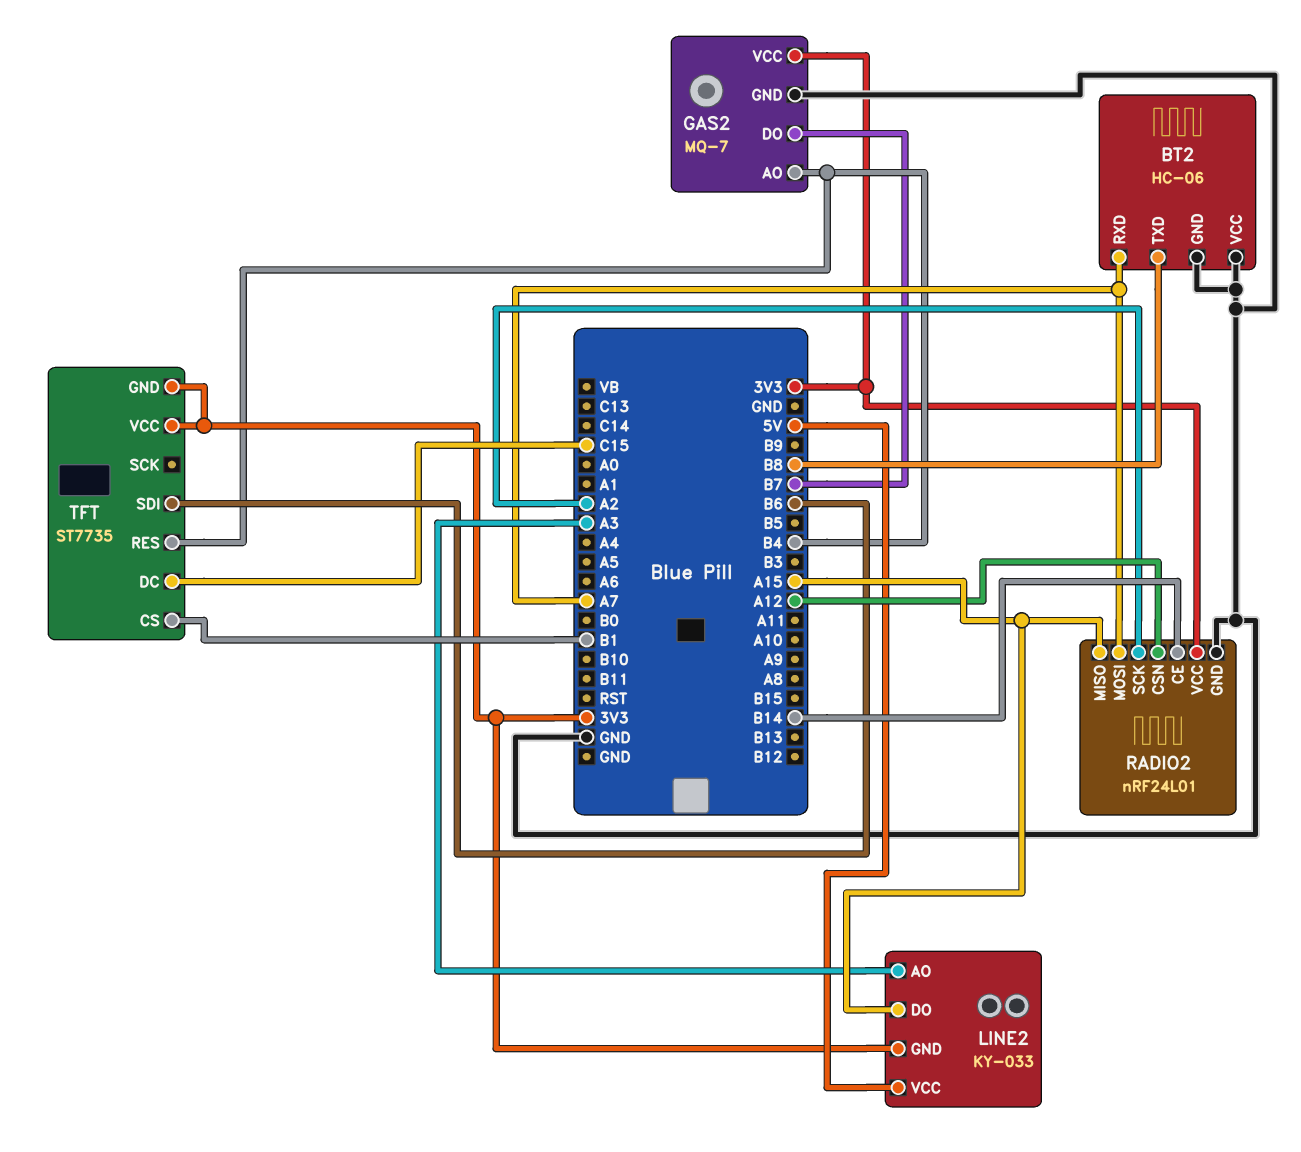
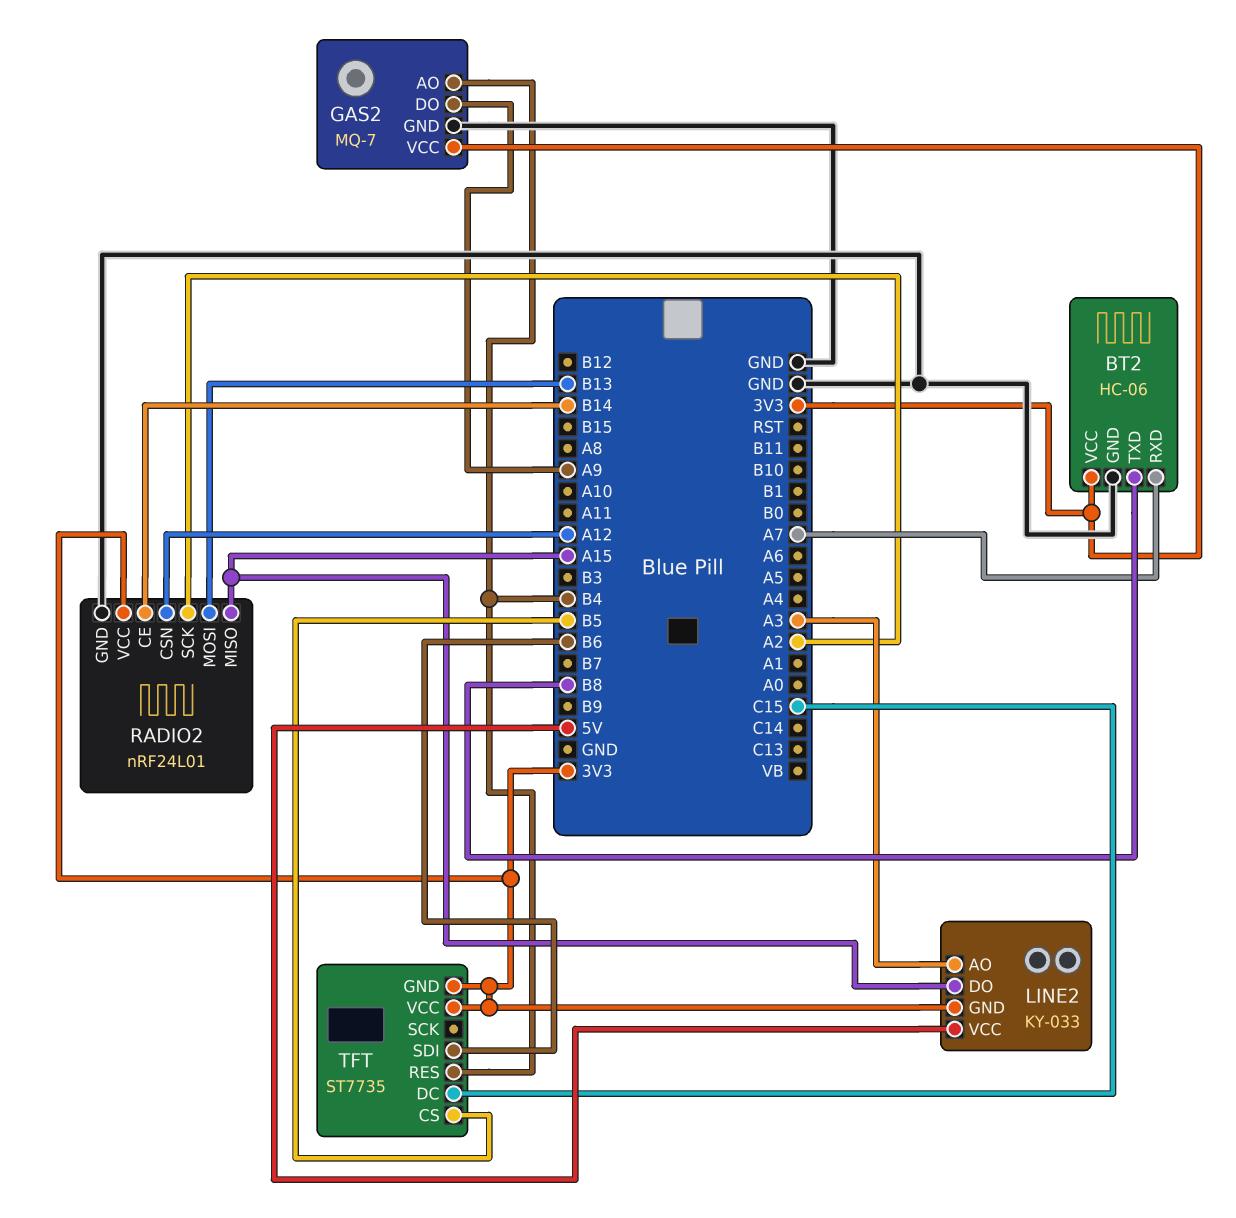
BT2 pin VCC: GND -> 3V3
GAS2 pin DO: B7 -> A9
RADIO2 pin MOSI: A7 -> B13
TFT pin CS: B1 -> B5

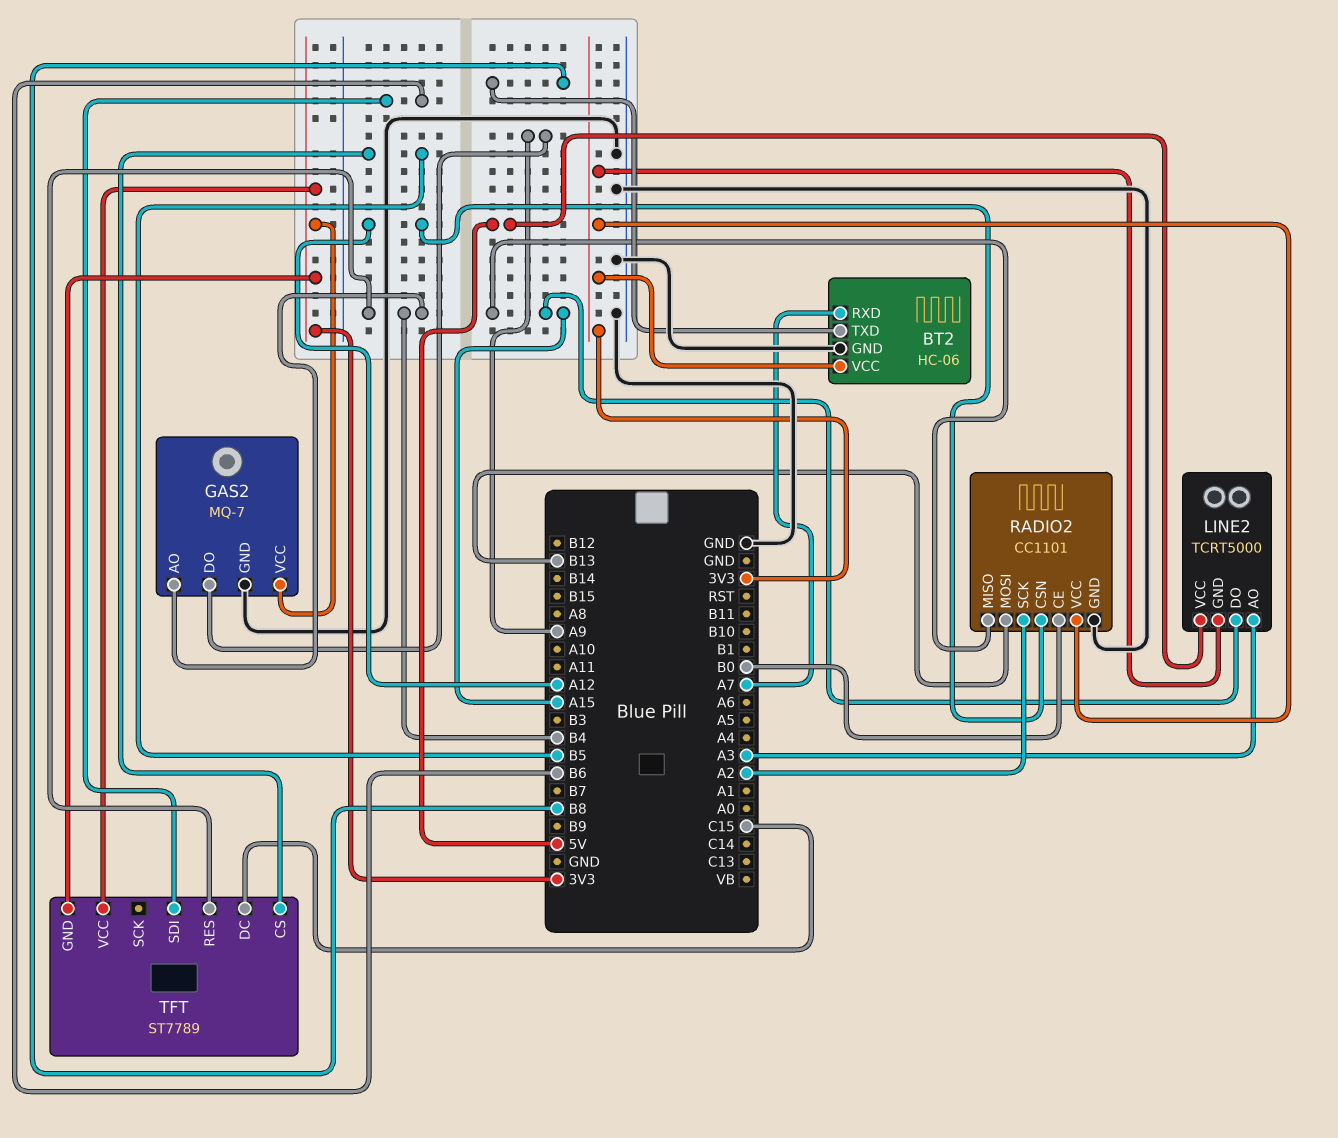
LINE2: KY-033 -> TCRT5000
RADIO2: nRF24L01 -> CC1101
RADIO2 pin CE: B14 -> B0
TFT: ST7735 -> ST7789

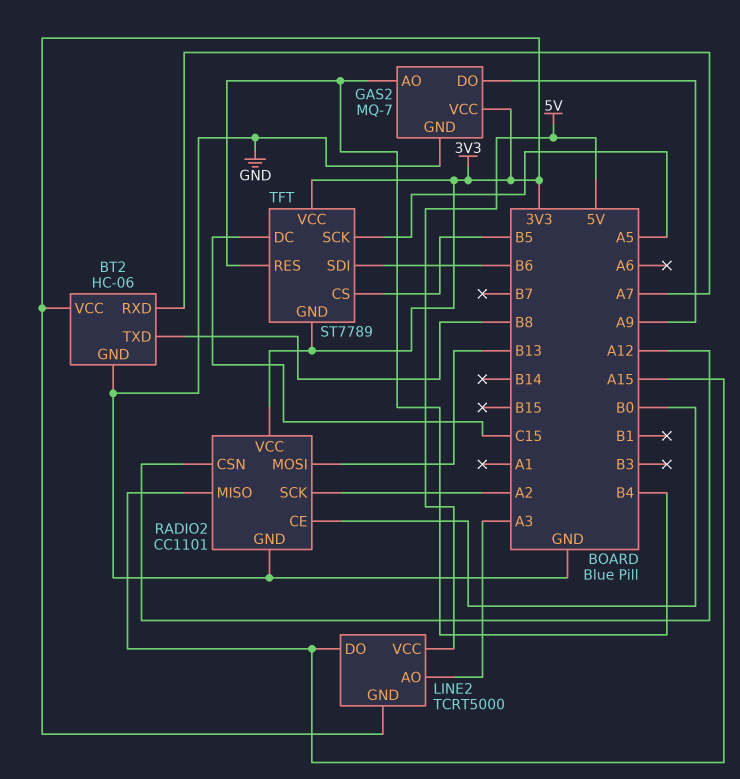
TFT pin SCK: none -> A5

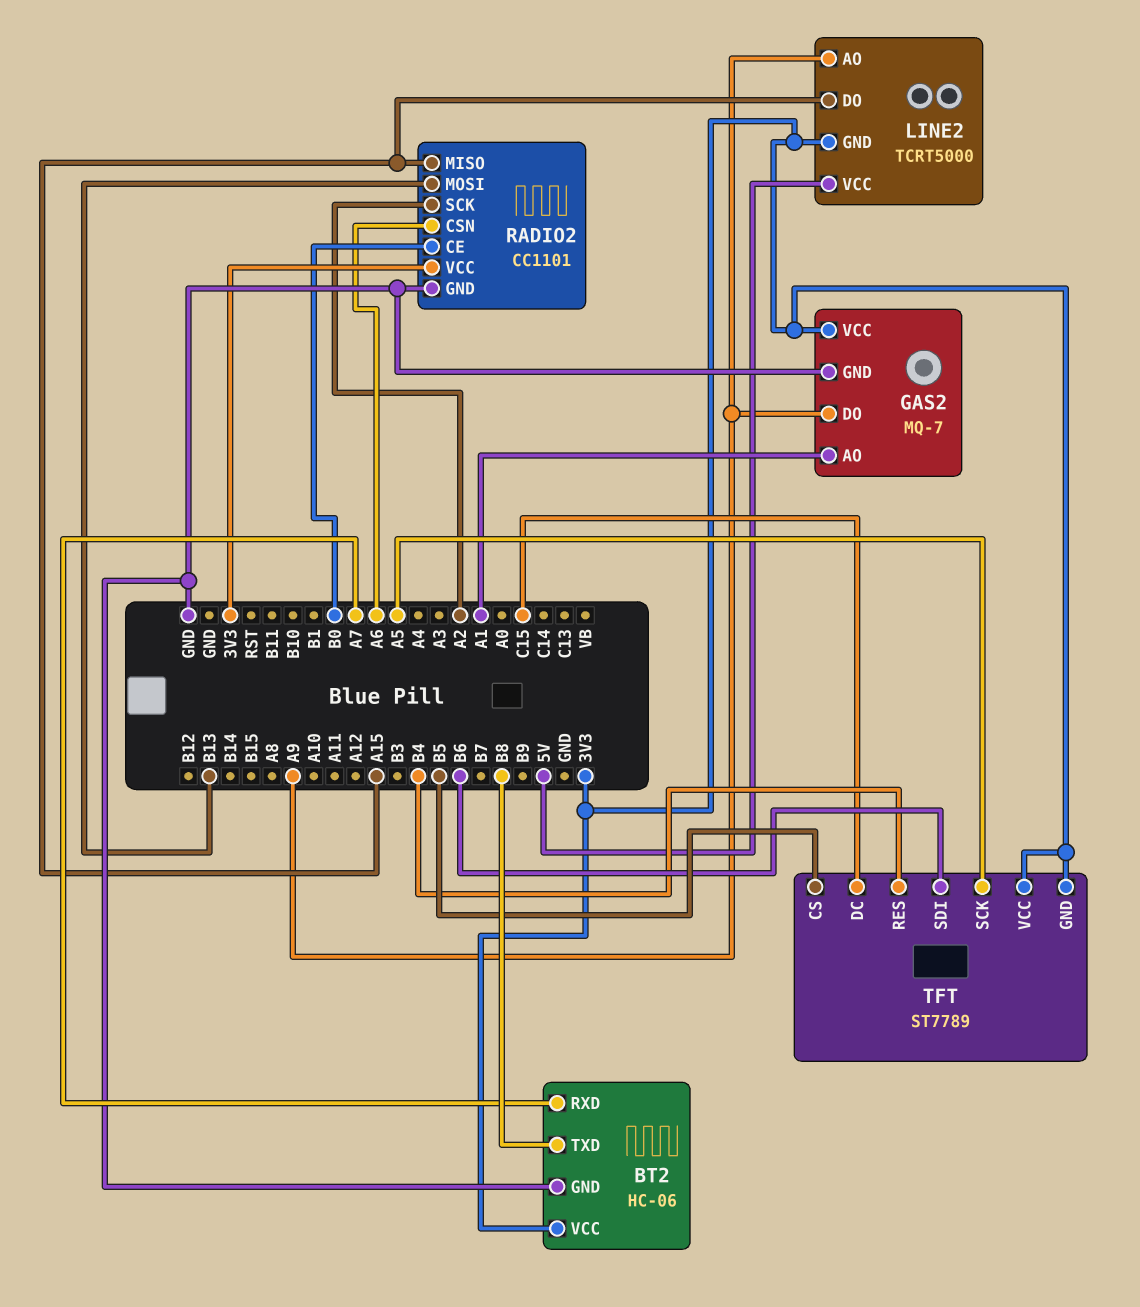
GAS2 pin AO: B4 -> A1
LINE2 pin AO: A3 -> A9
RADIO2 pin CSN: A12 -> A6

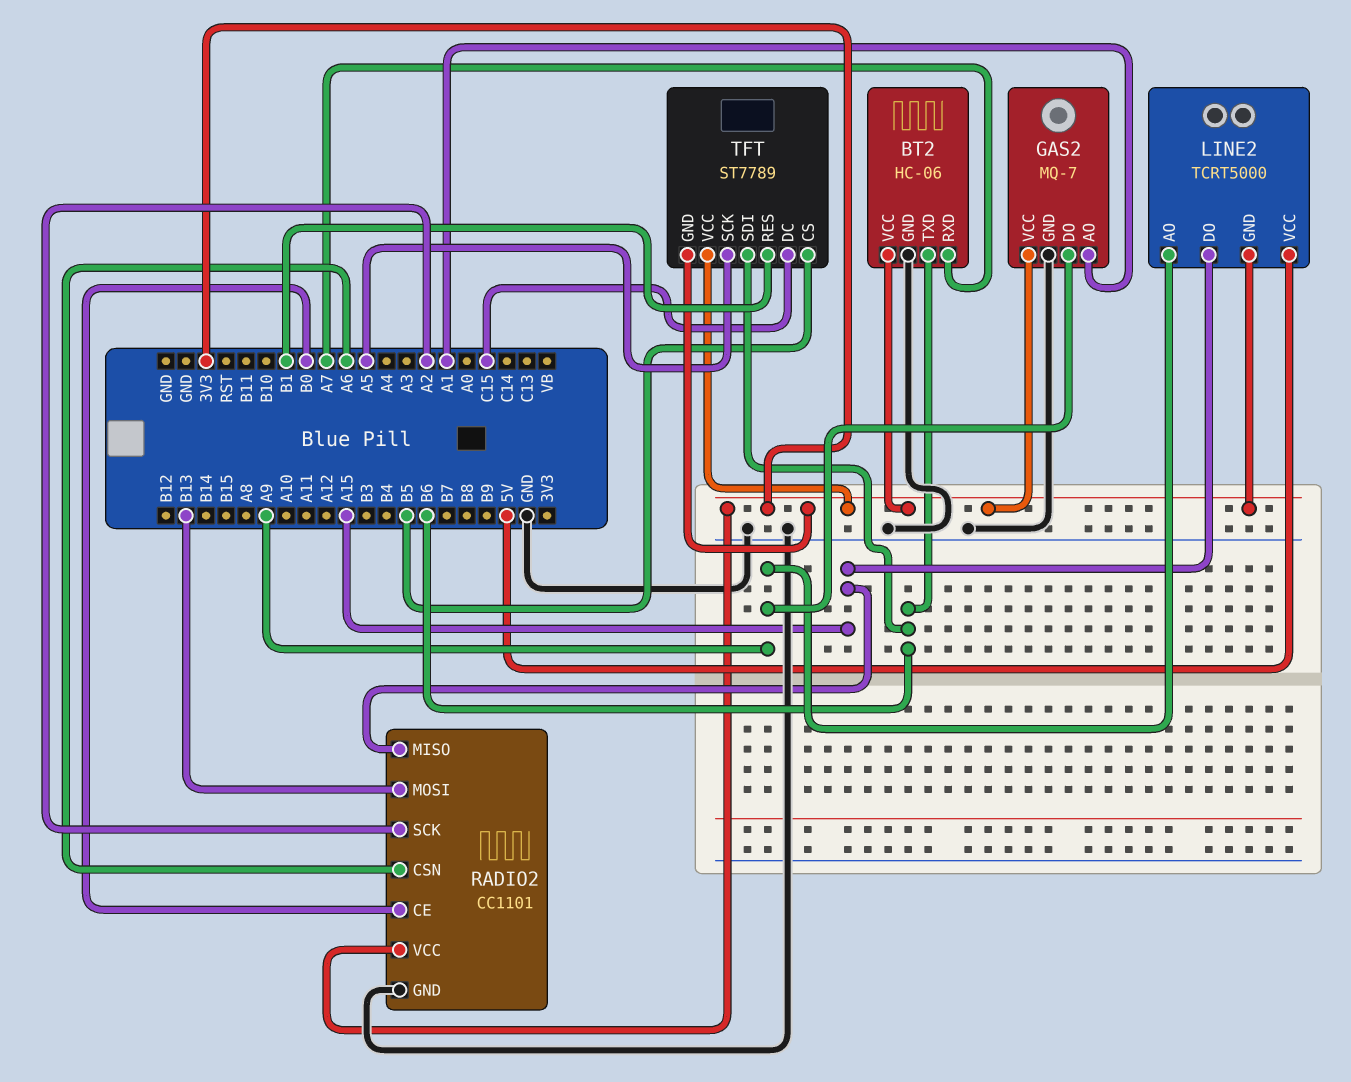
BT2 pin TXD: B8 -> B6
TFT pin RES: B4 -> B1

